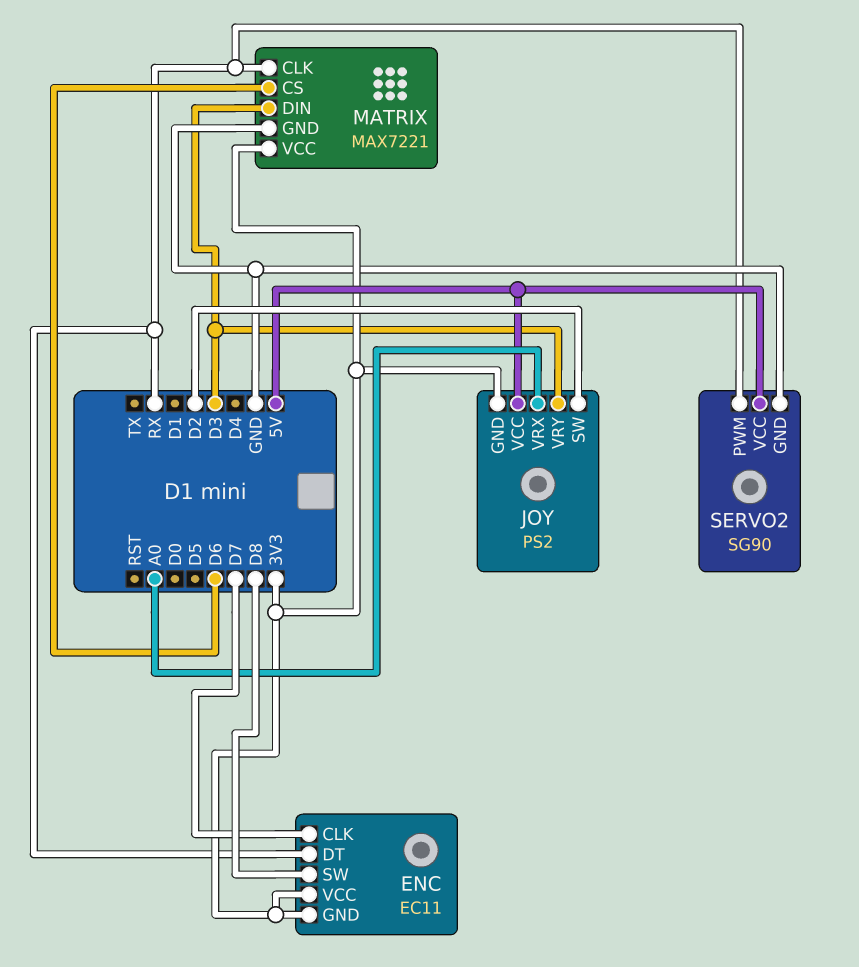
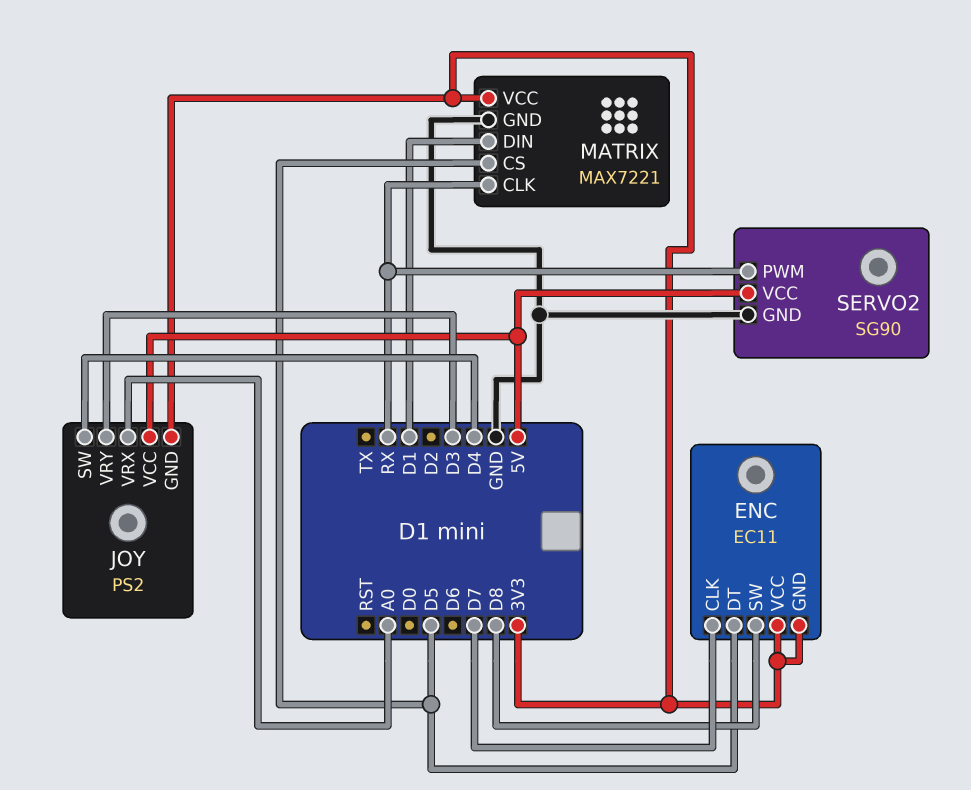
ENC pin DT: RX -> D5
JOY pin SW: D2 -> D4
MATRIX pin CS: D6 -> D5
MATRIX pin DIN: D3 -> D1

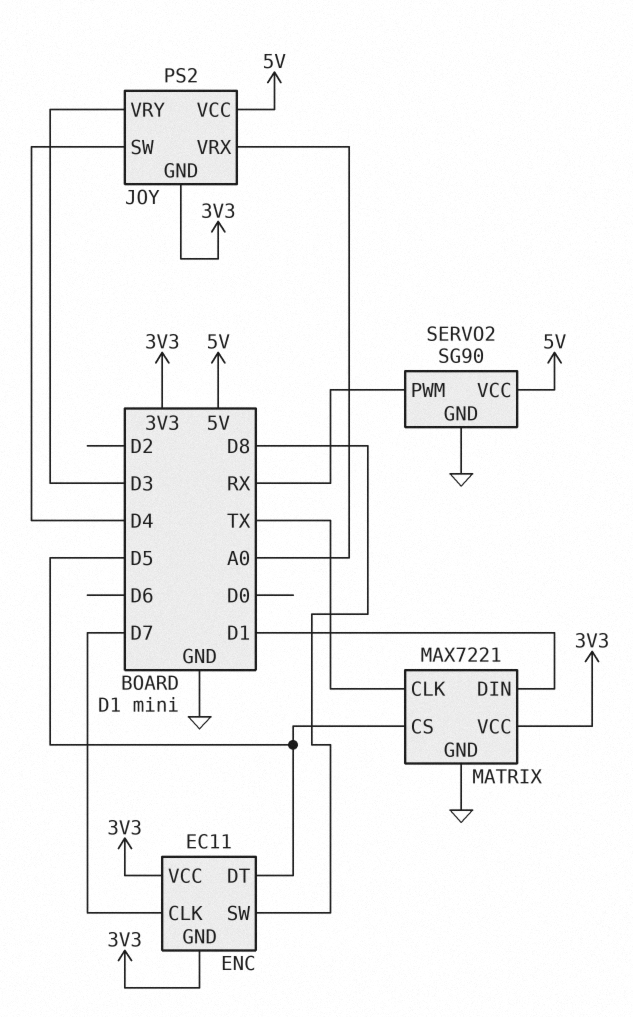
MATRIX pin CLK: RX -> TX

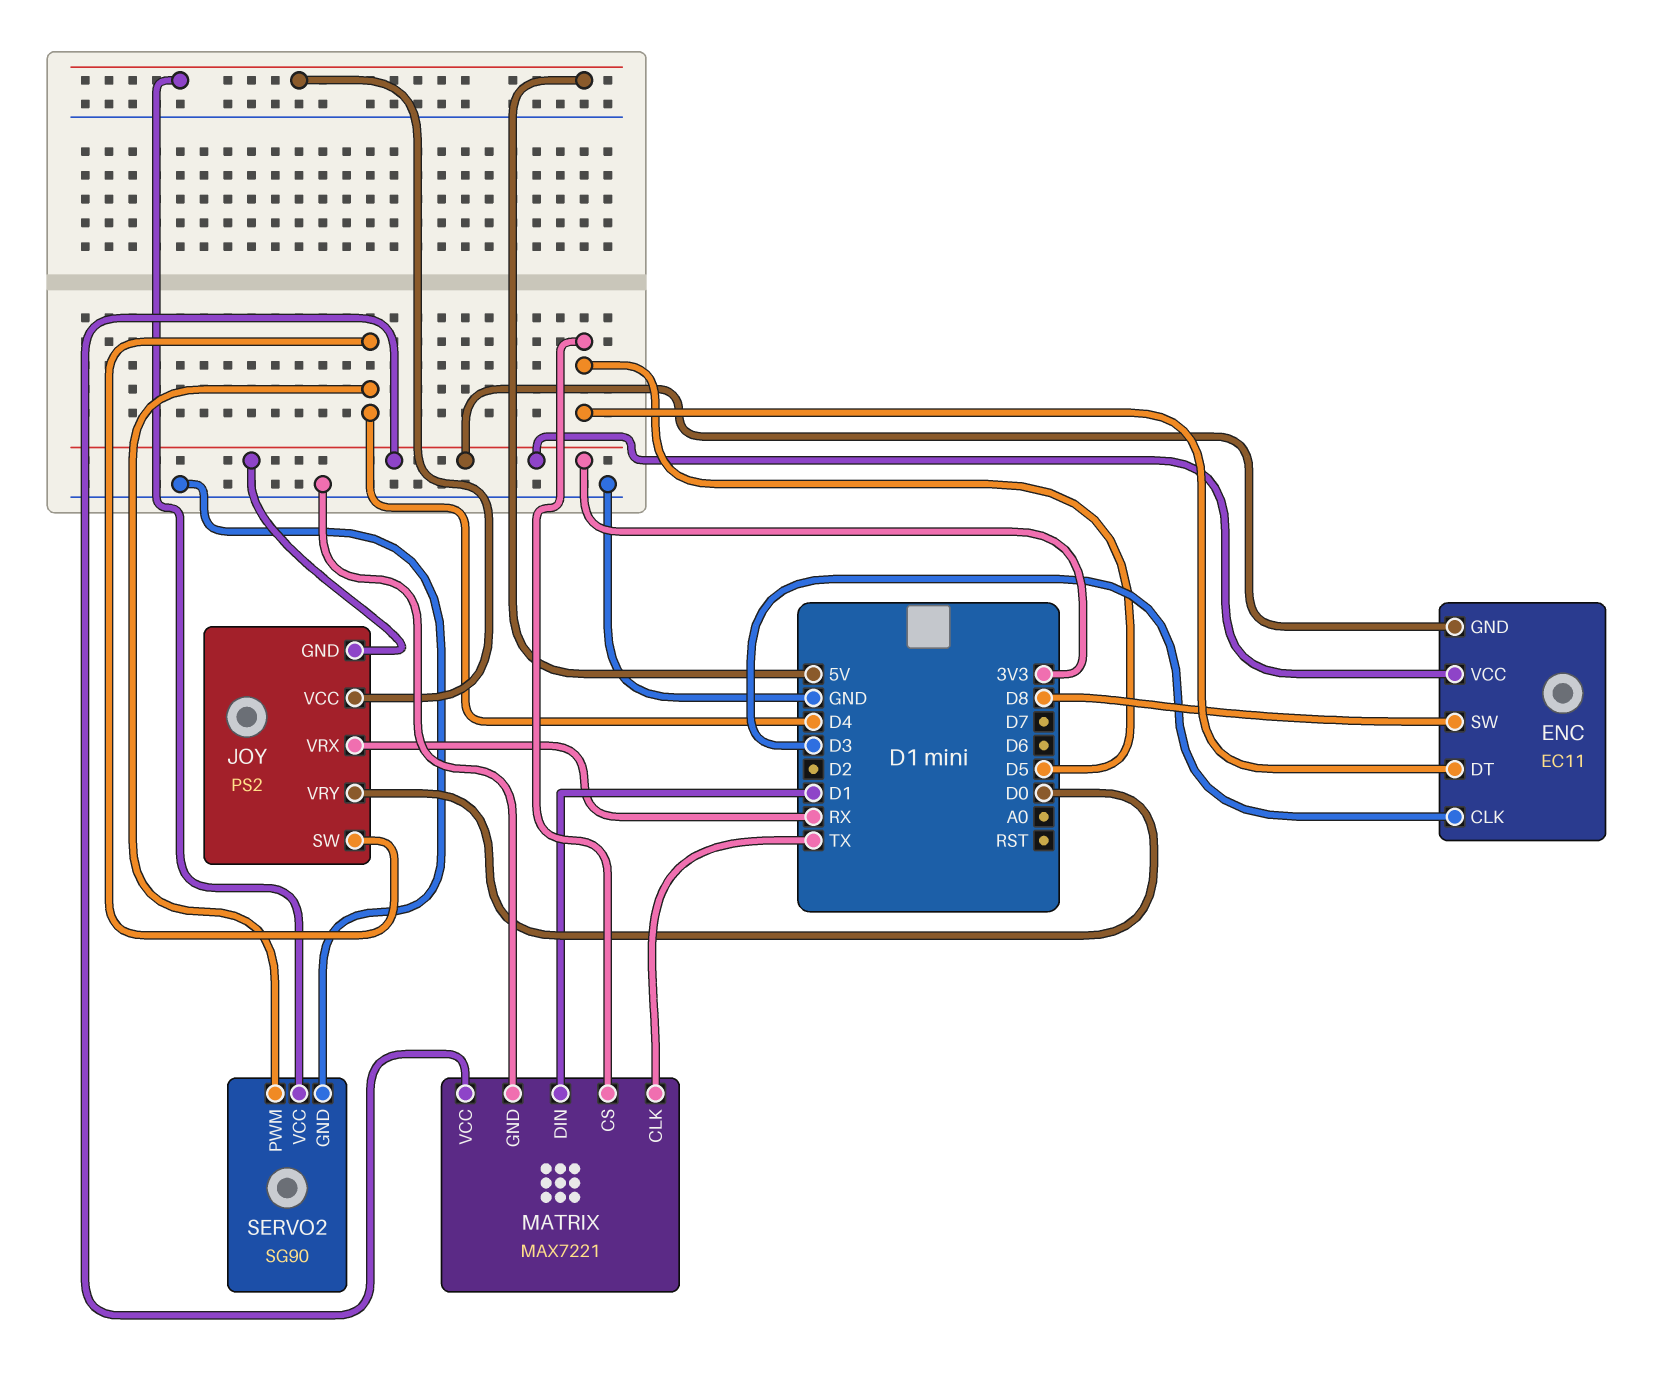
ENC pin CLK: D7 -> D3
JOY pin VRX: A0 -> RX
JOY pin VRY: D3 -> D0
SERVO2 pin PWM: RX -> D4

